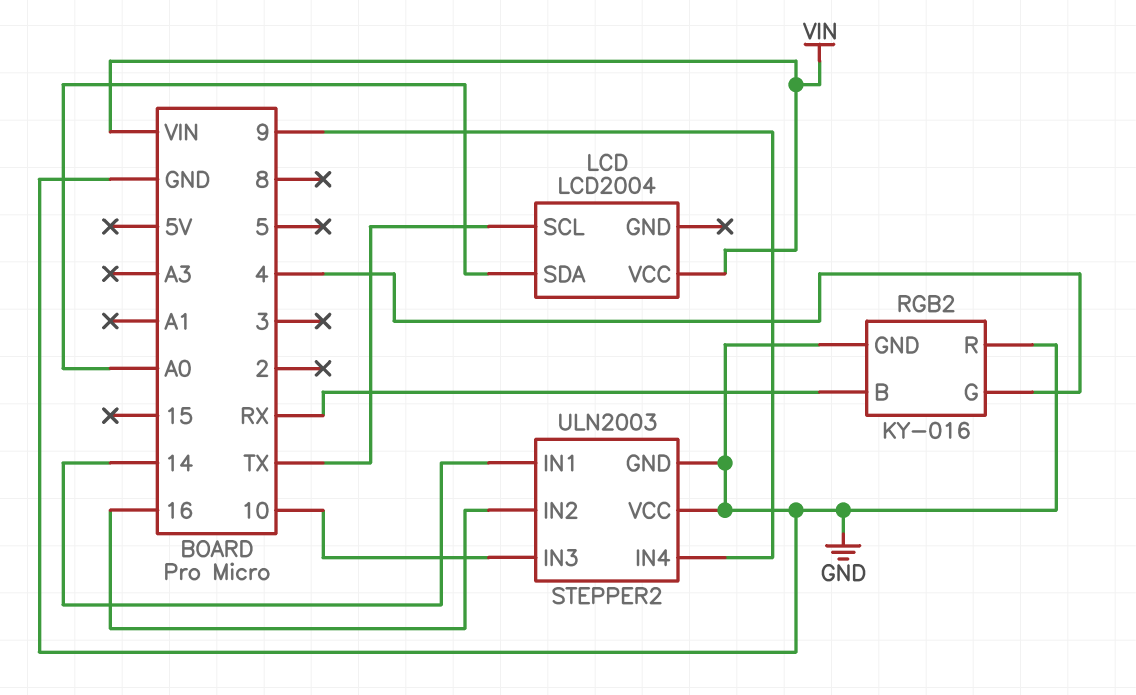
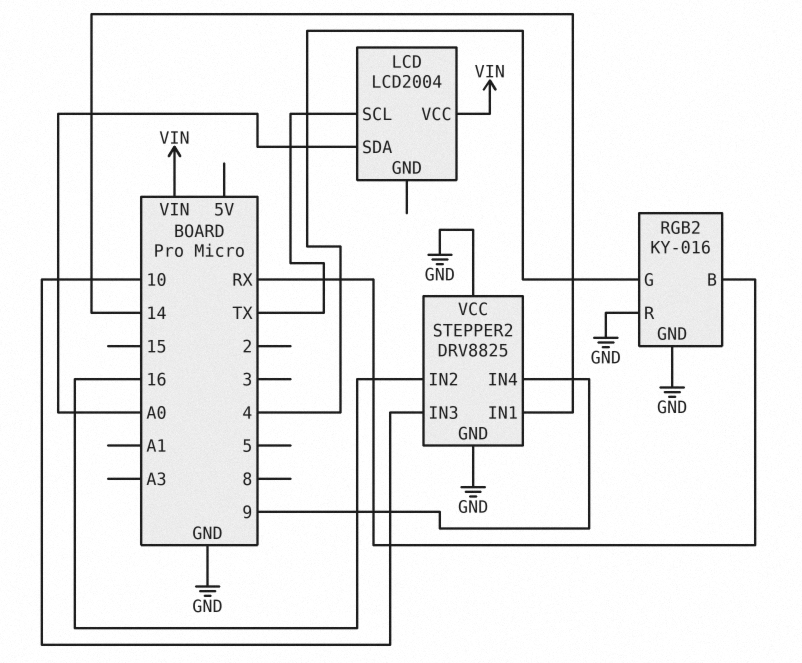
STEPPER2: ULN2003 -> DRV8825

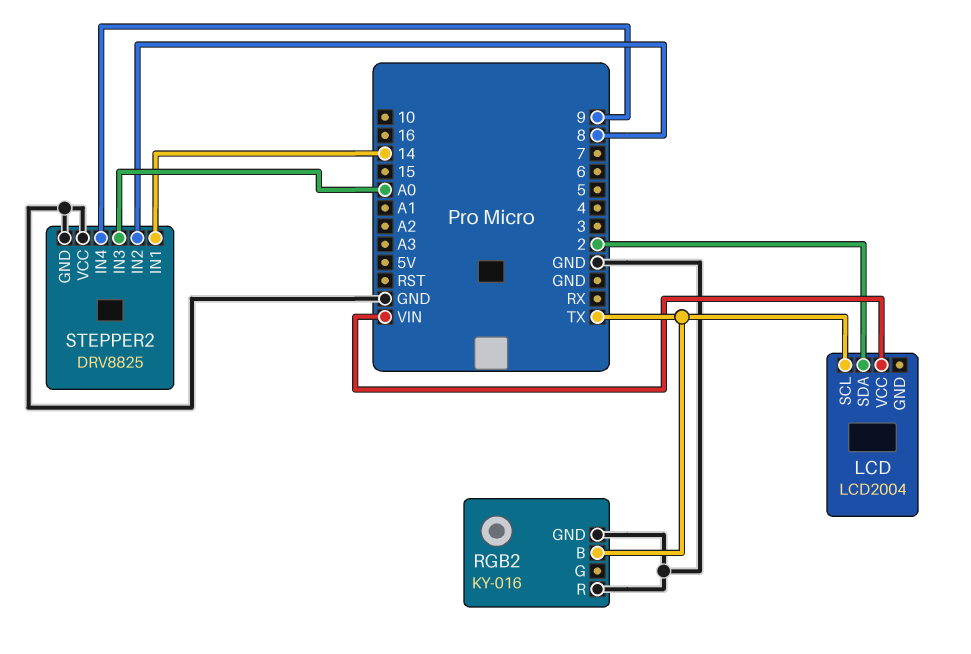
LCD pin SDA: A0 -> 2
RGB2 pin B: RX -> TX
RGB2 pin G: 4 -> none
STEPPER2 pin IN2: 16 -> 8
STEPPER2 pin IN3: 10 -> A0

